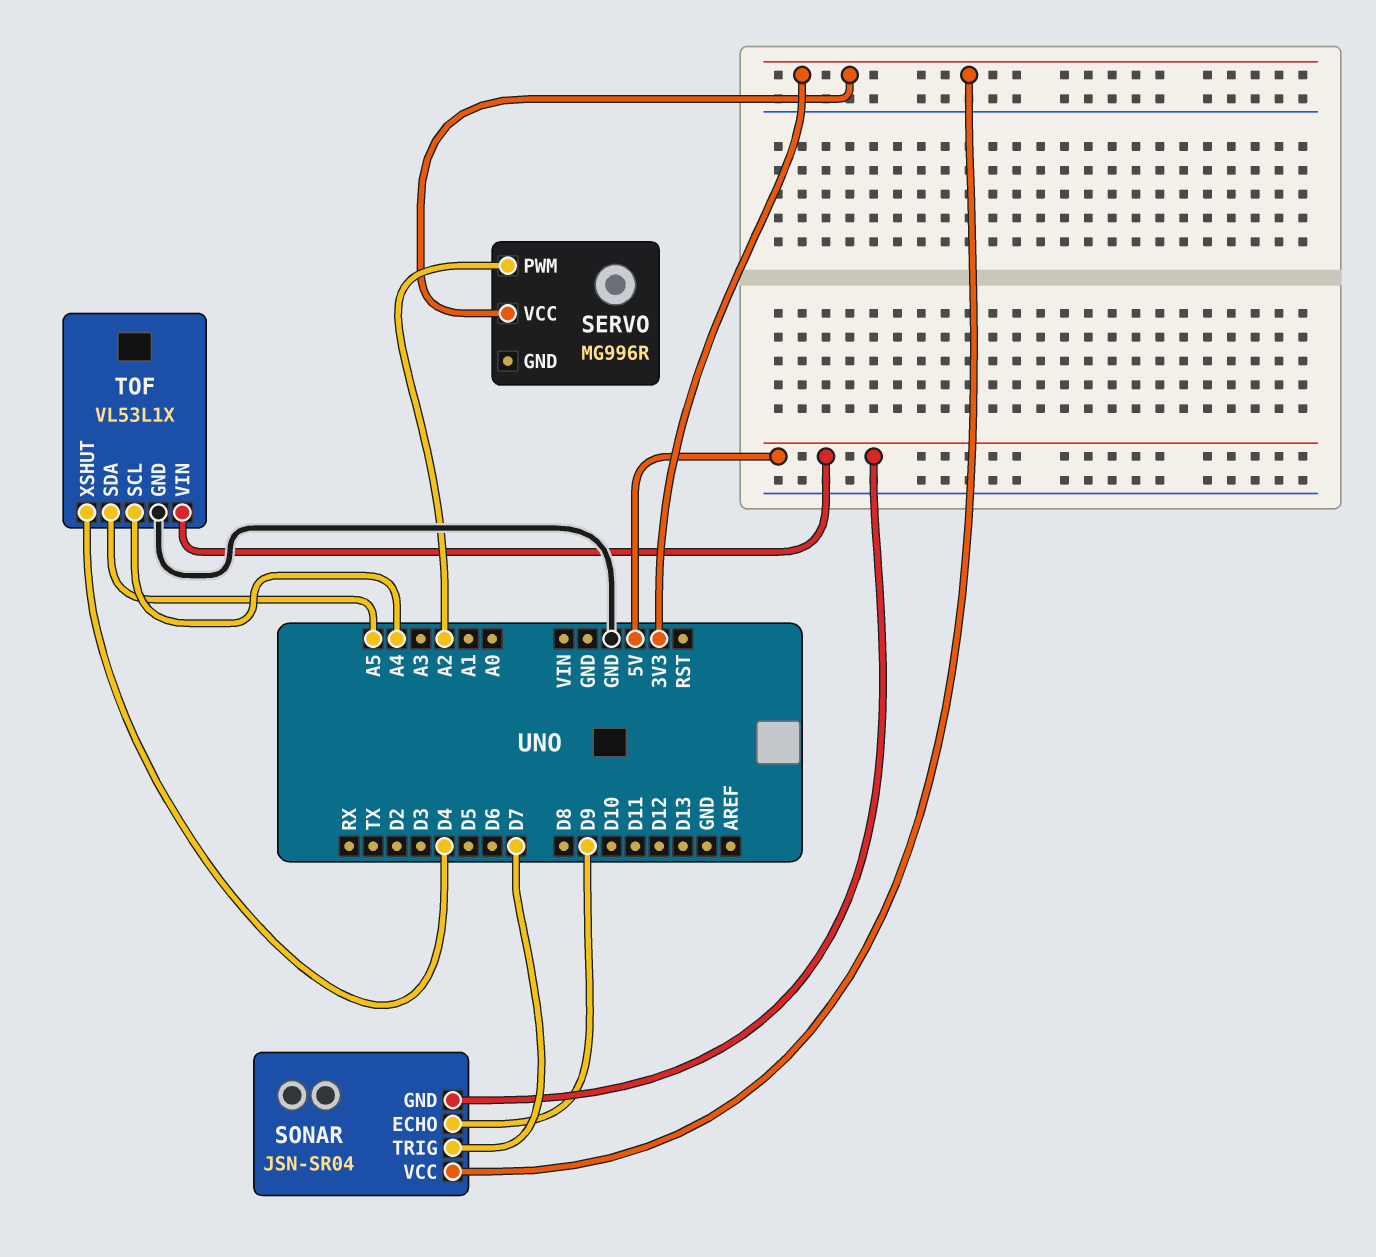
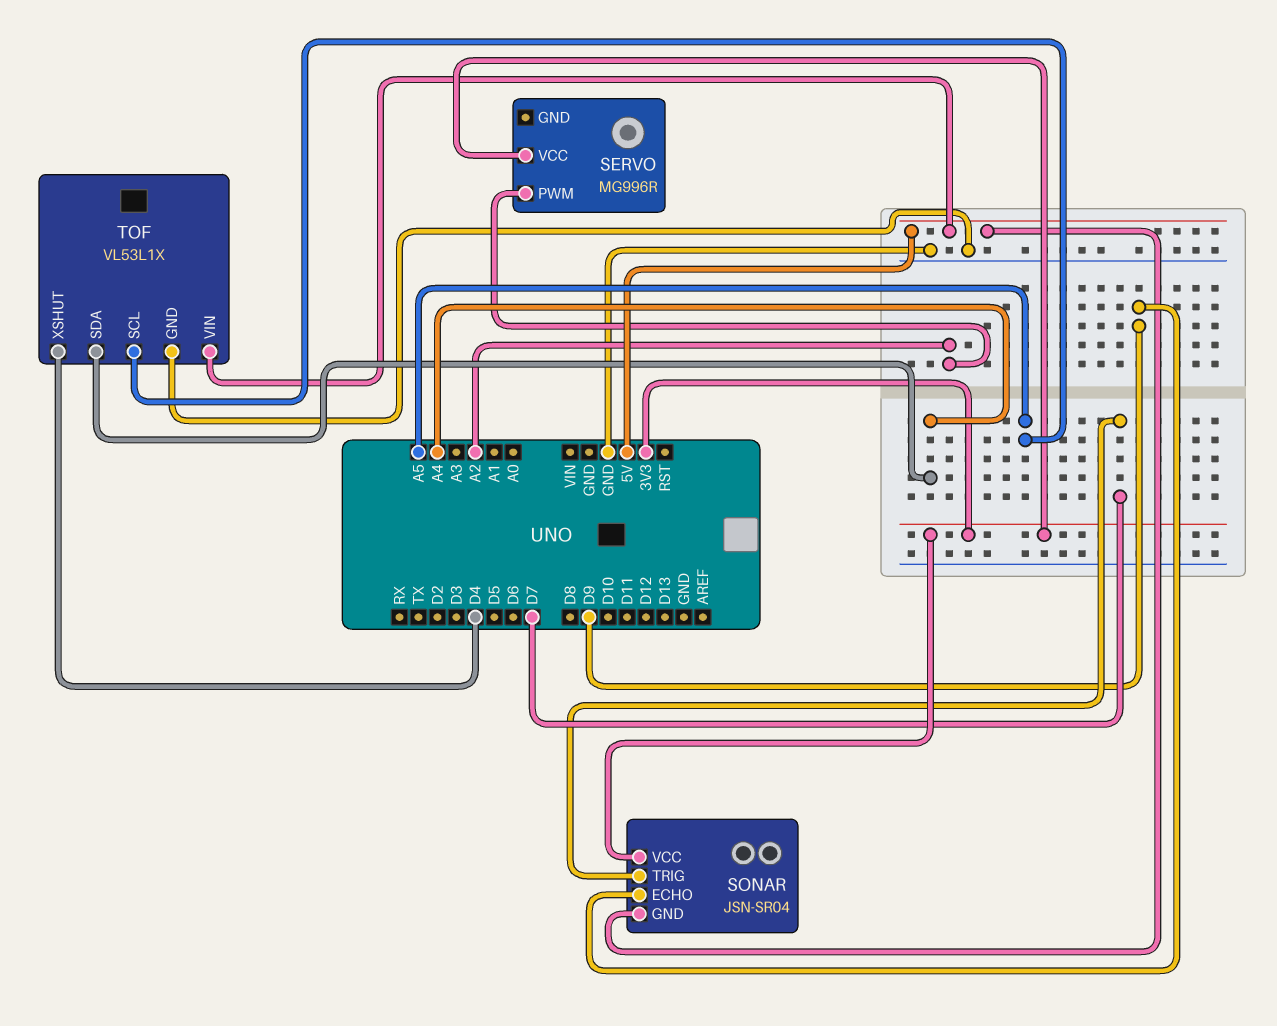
TOF pin SCL: A4 -> A5
TOF pin SDA: A5 -> A4

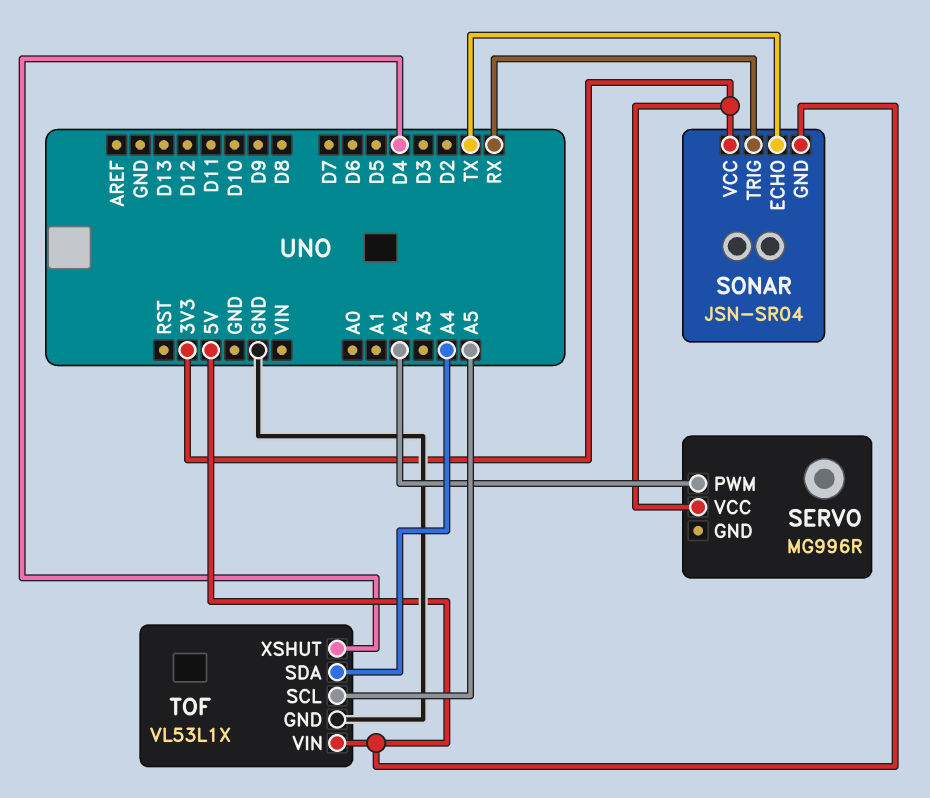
SONAR pin ECHO: D9 -> TX
SONAR pin TRIG: D7 -> RX

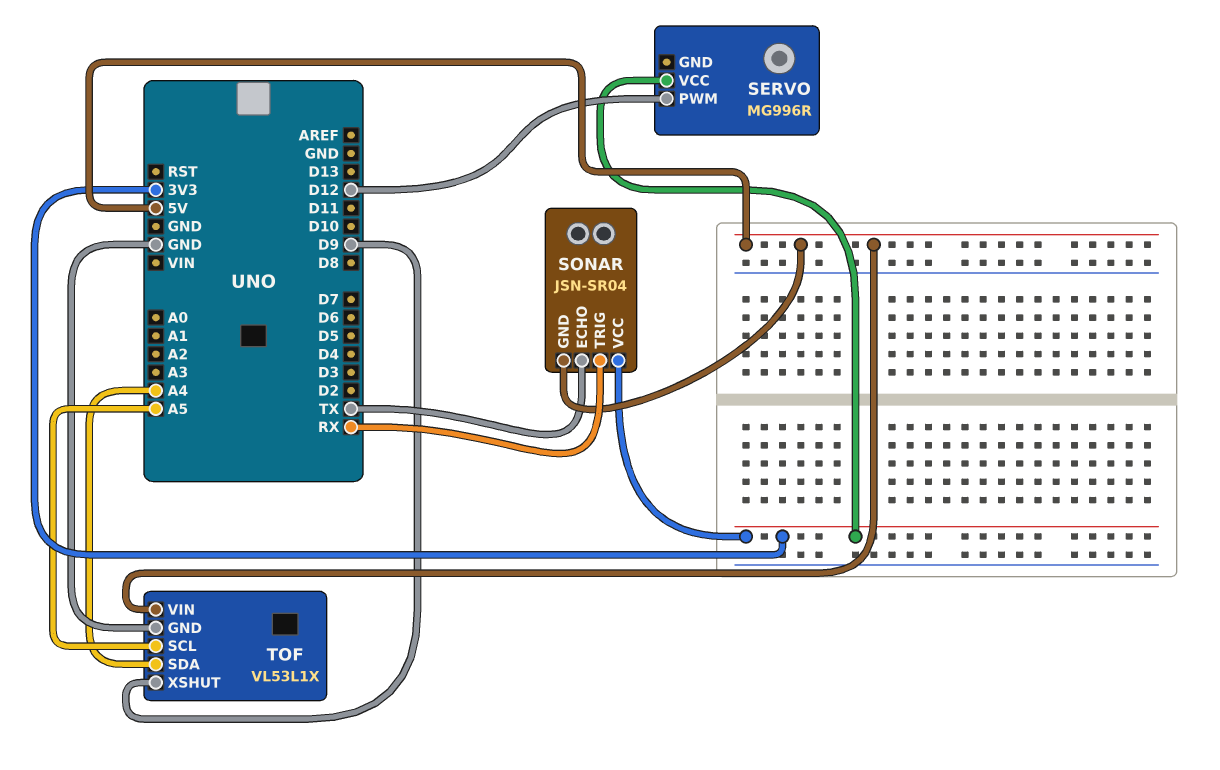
SERVO pin PWM: A2 -> D12
TOF pin XSHUT: D4 -> D9

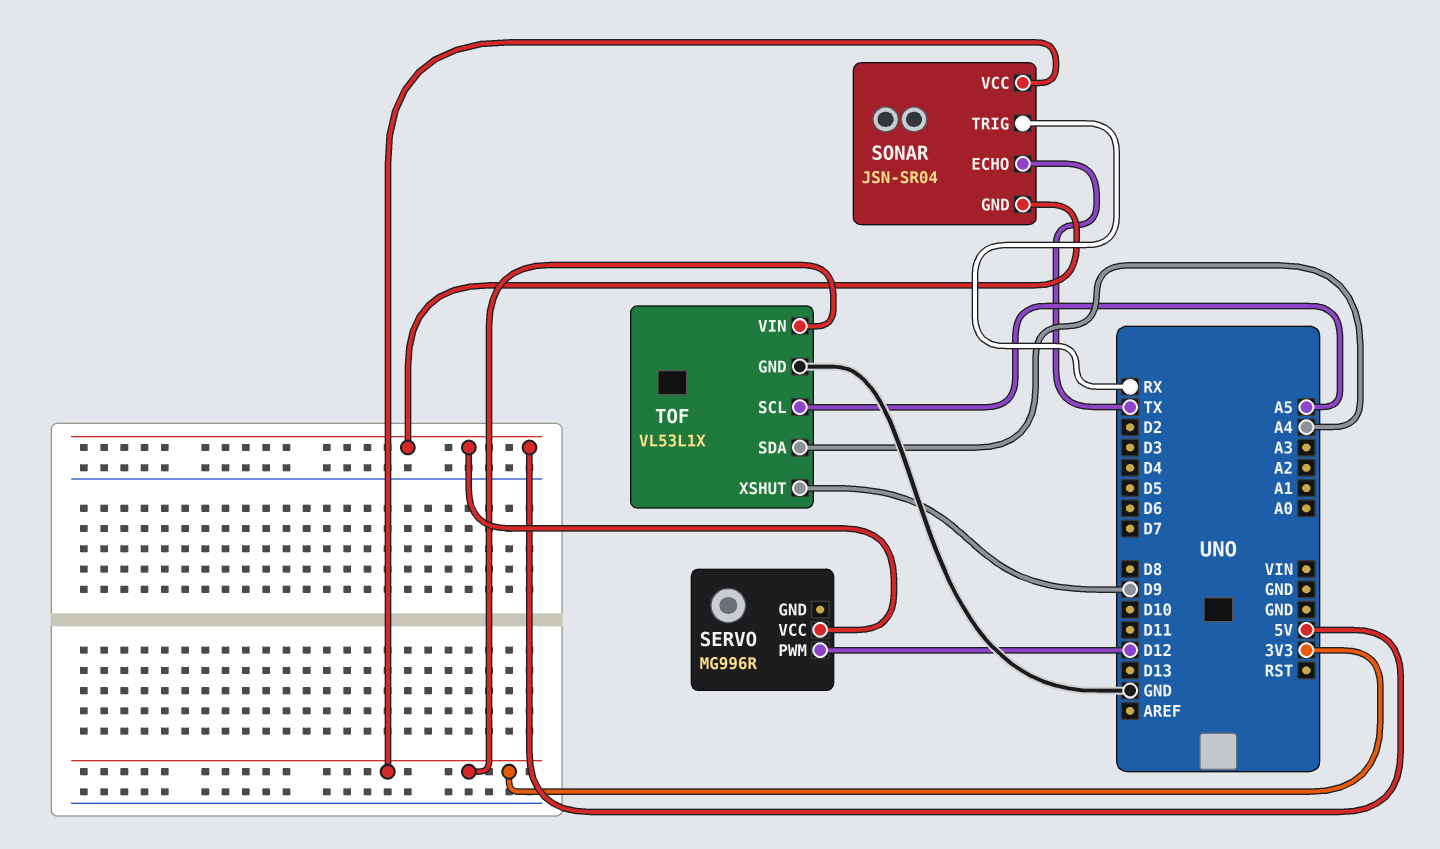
SERVO pin VCC: 3V3 -> 5V
TOF pin VIN: 5V -> 3V3

